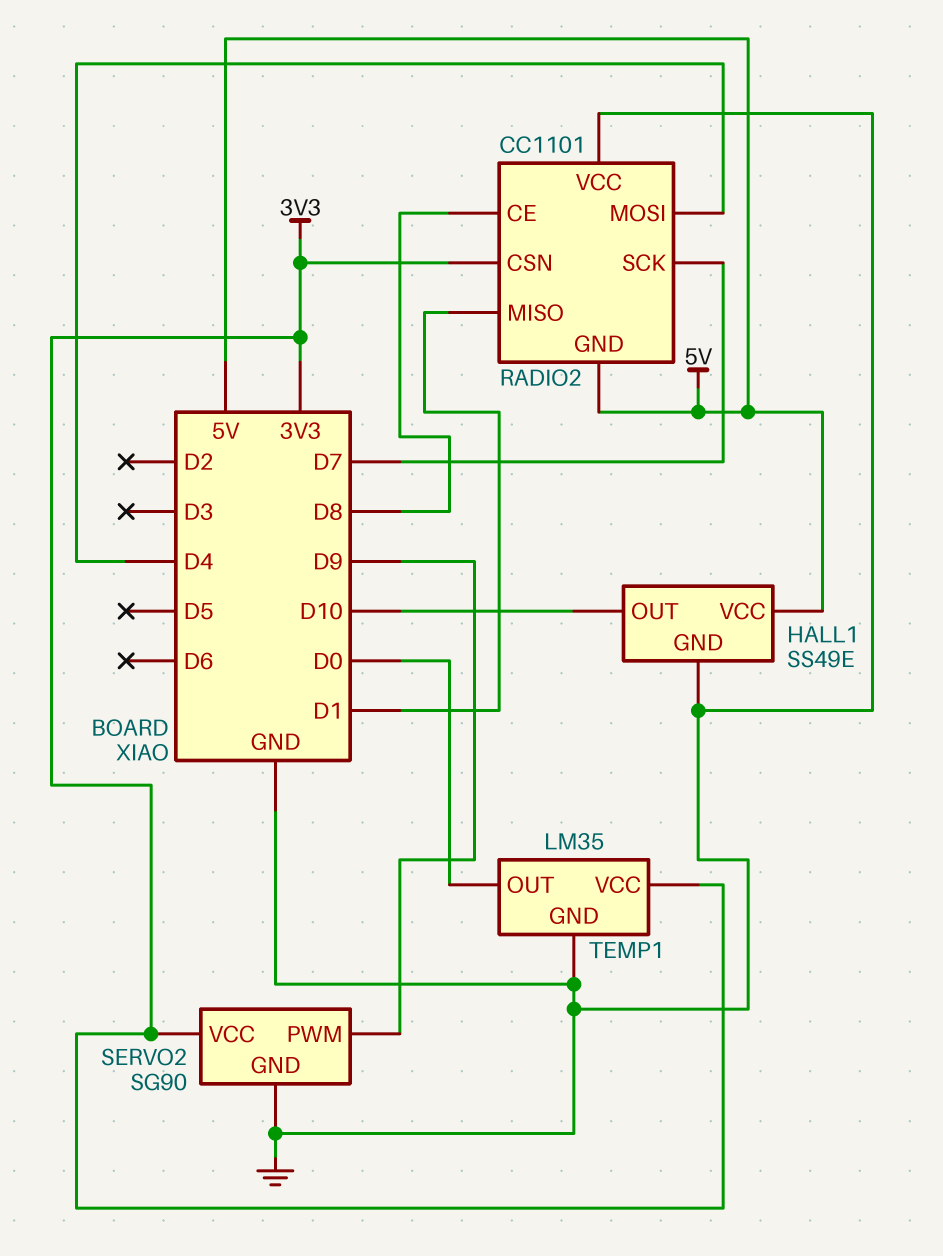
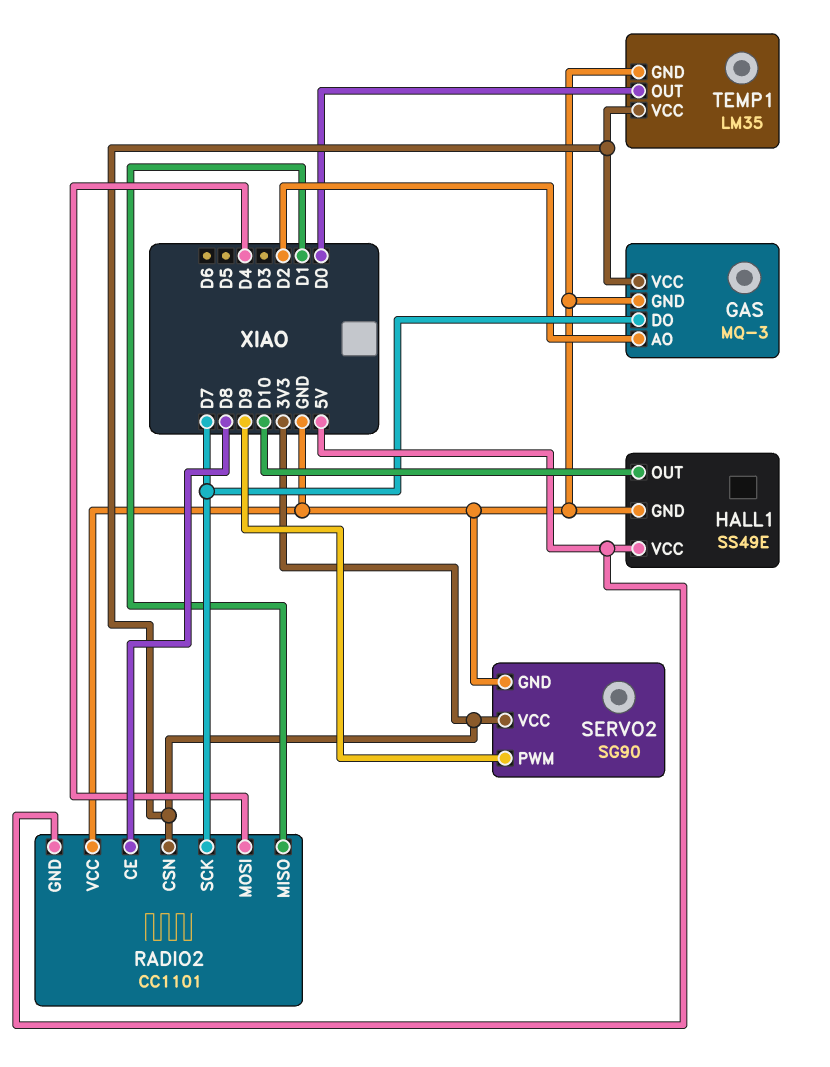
GAS: none -> MQ-3
GAS pin AO: none -> D2
GAS pin DO: none -> D7
GAS pin GND: none -> GND
GAS pin VCC: none -> 3V3

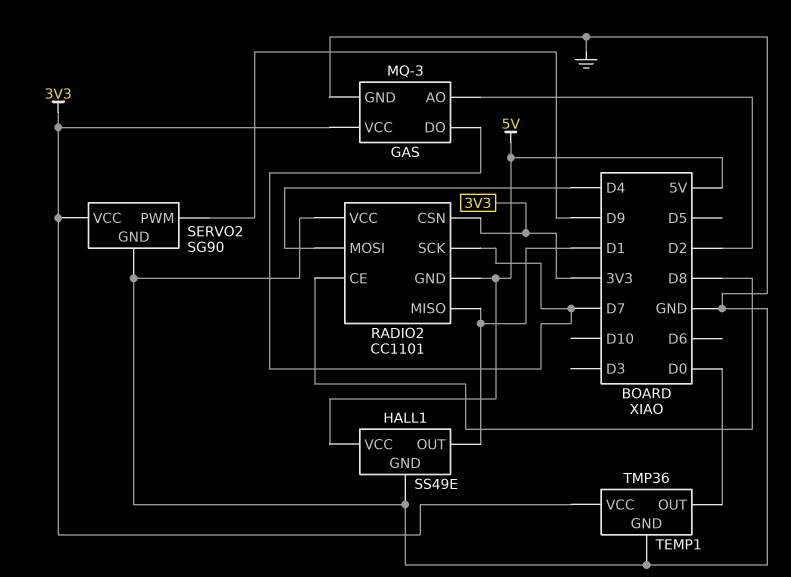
HALL1 pin OUT: D10 -> D1
TEMP1: LM35 -> TMP36

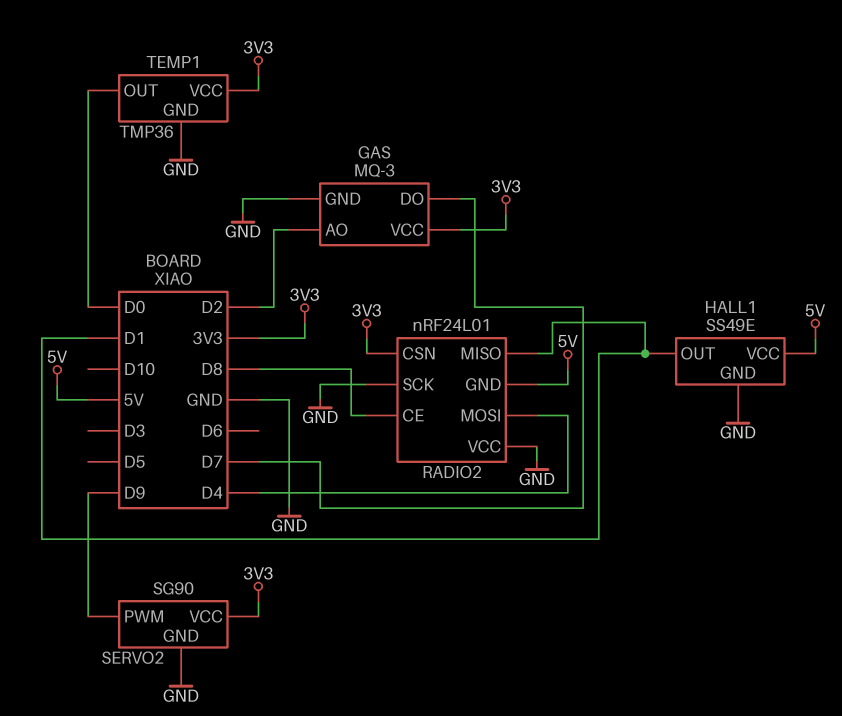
RADIO2: CC1101 -> nRF24L01
RADIO2 pin SCK: D7 -> GND

